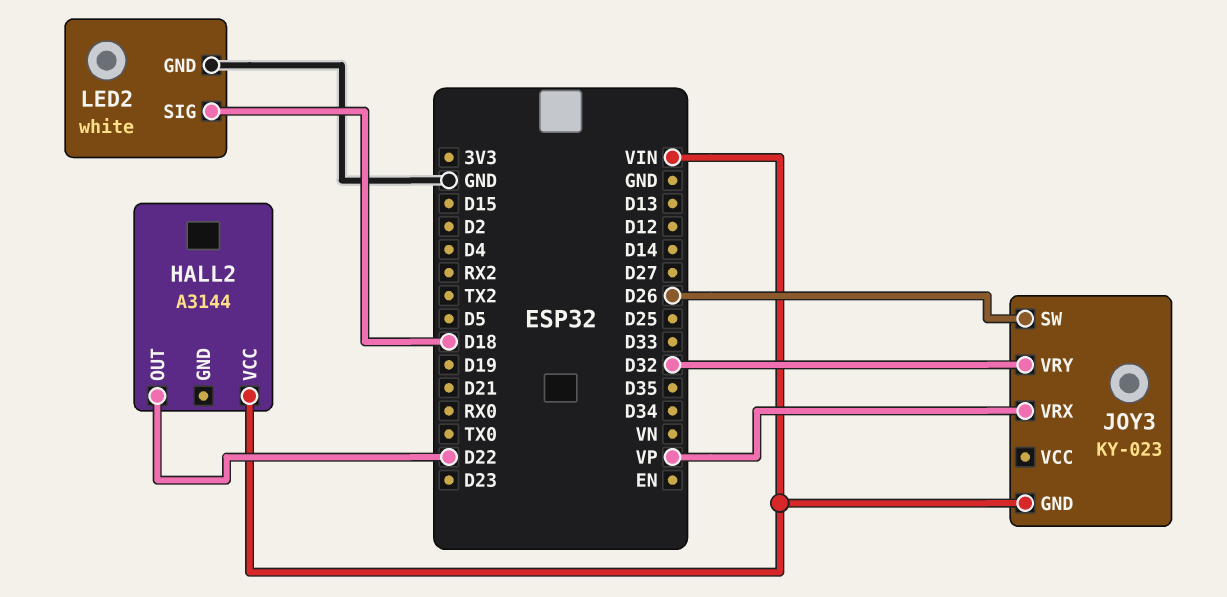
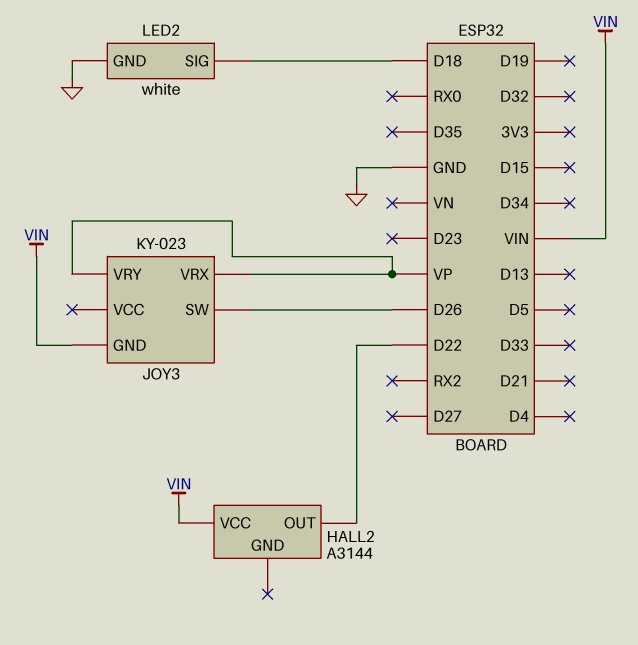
JOY3 pin VRY: D32 -> VP

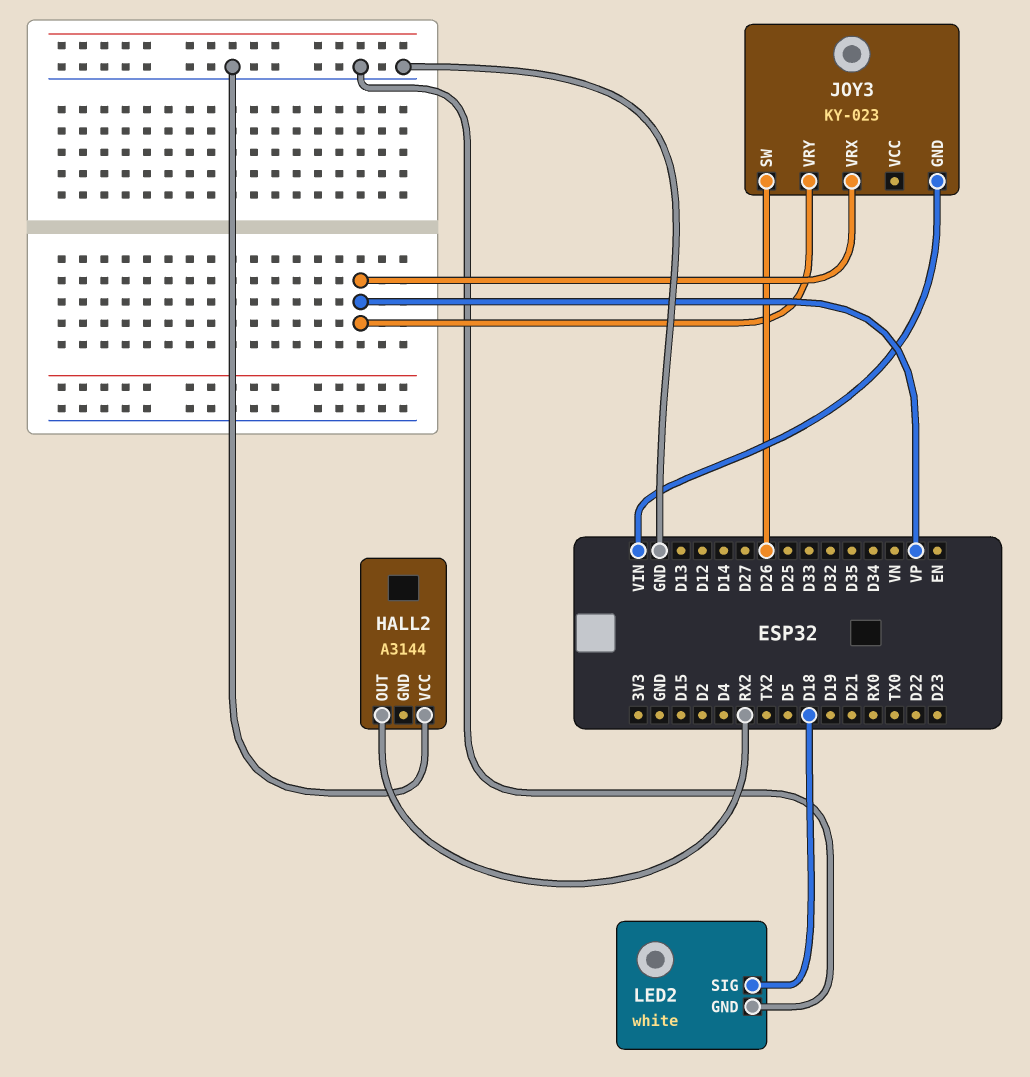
HALL2 pin OUT: D22 -> RX2
HALL2 pin VCC: VIN -> GND

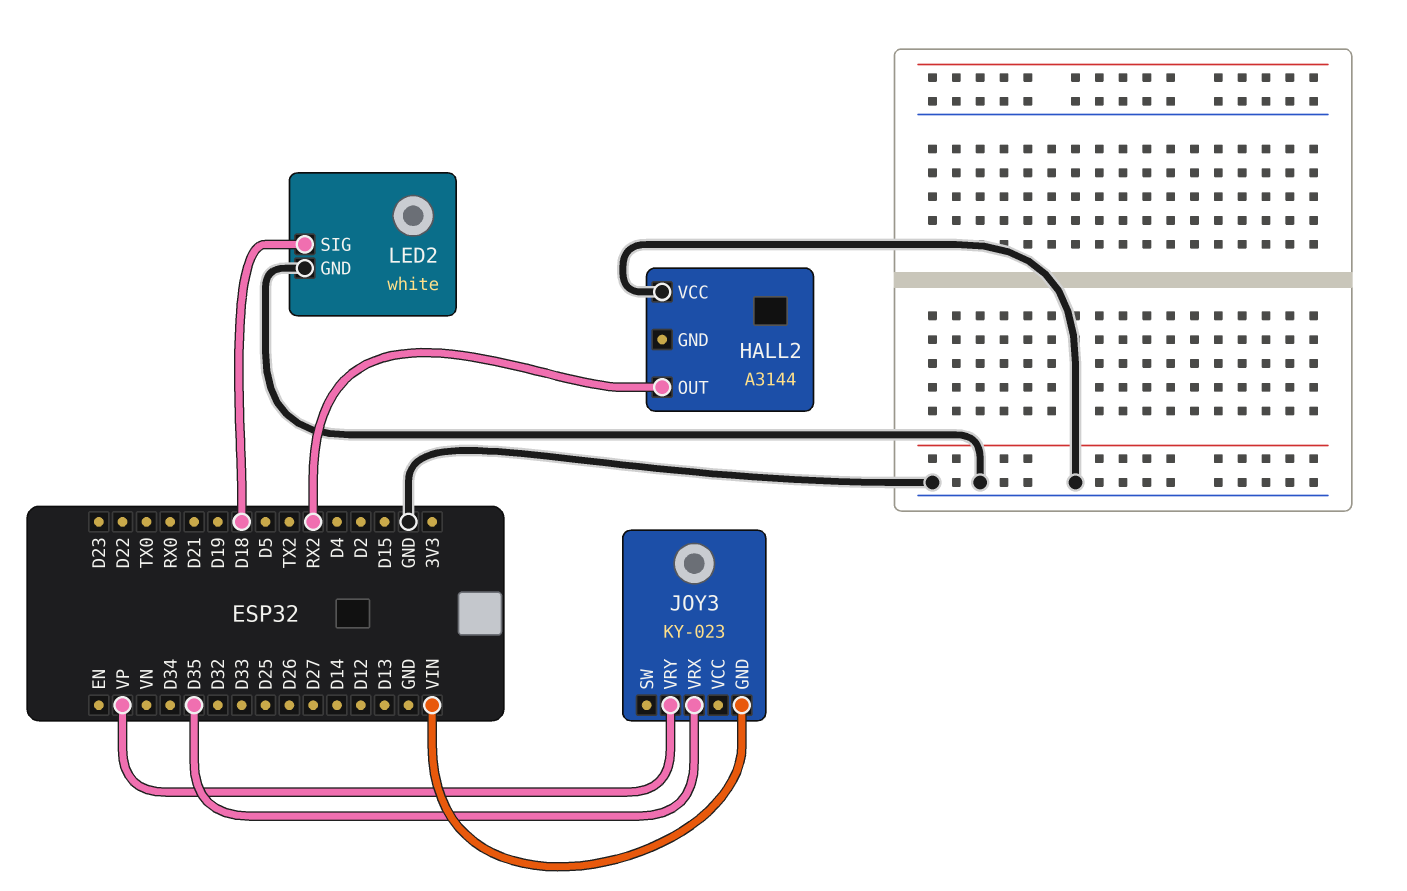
JOY3 pin SW: D26 -> none
JOY3 pin VRX: VP -> D35

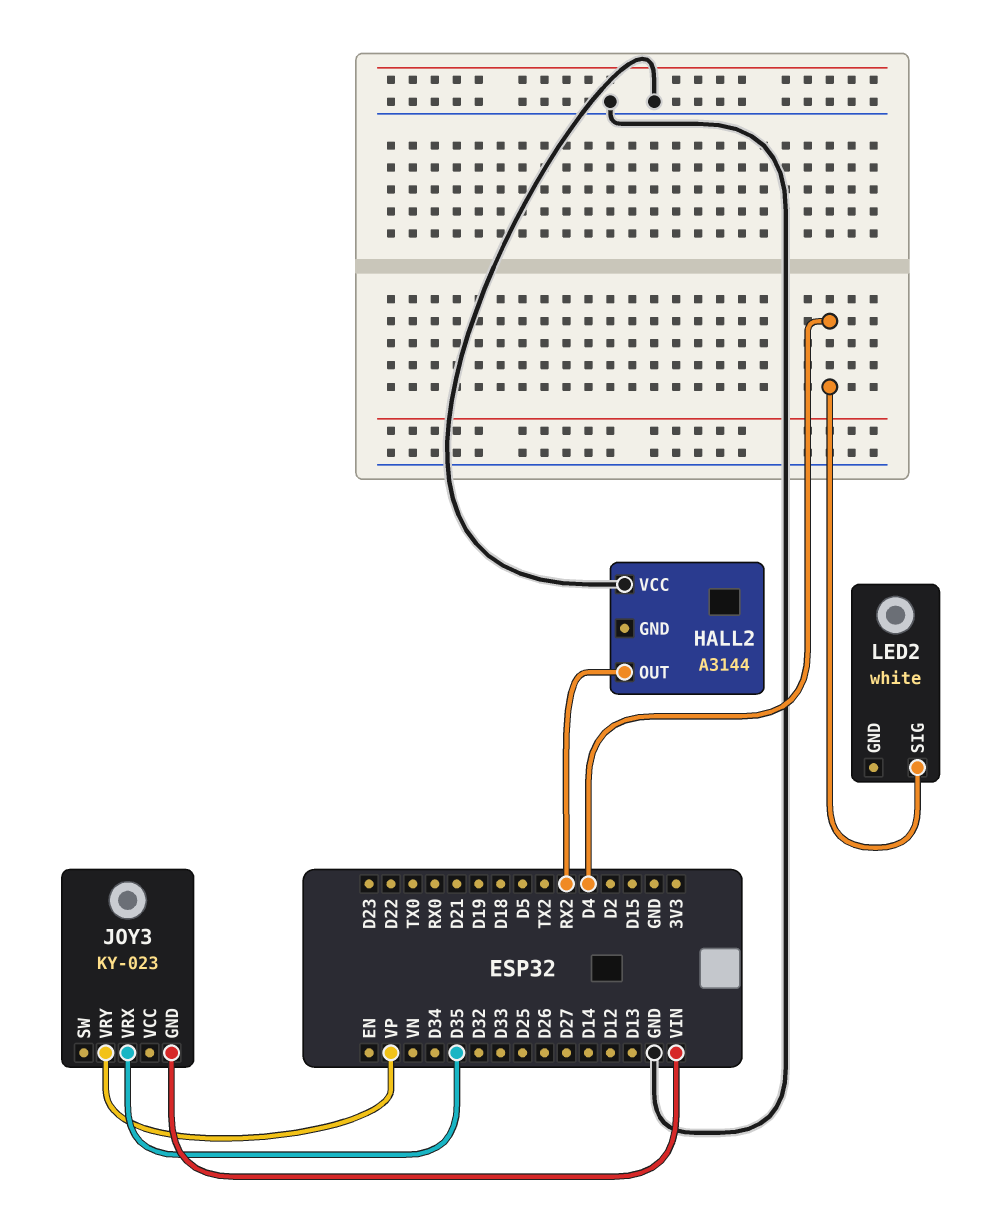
LED2 pin GND: GND -> none
LED2 pin SIG: D18 -> D4

